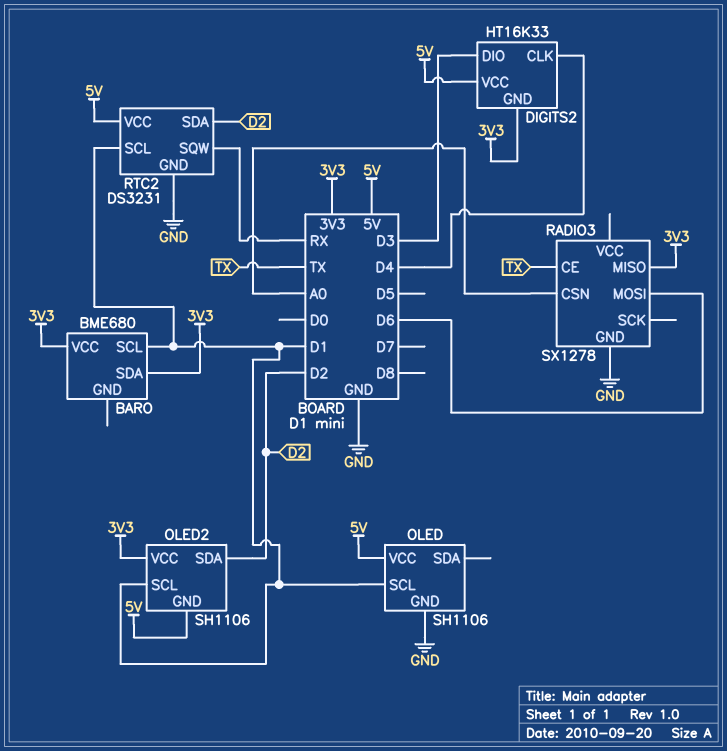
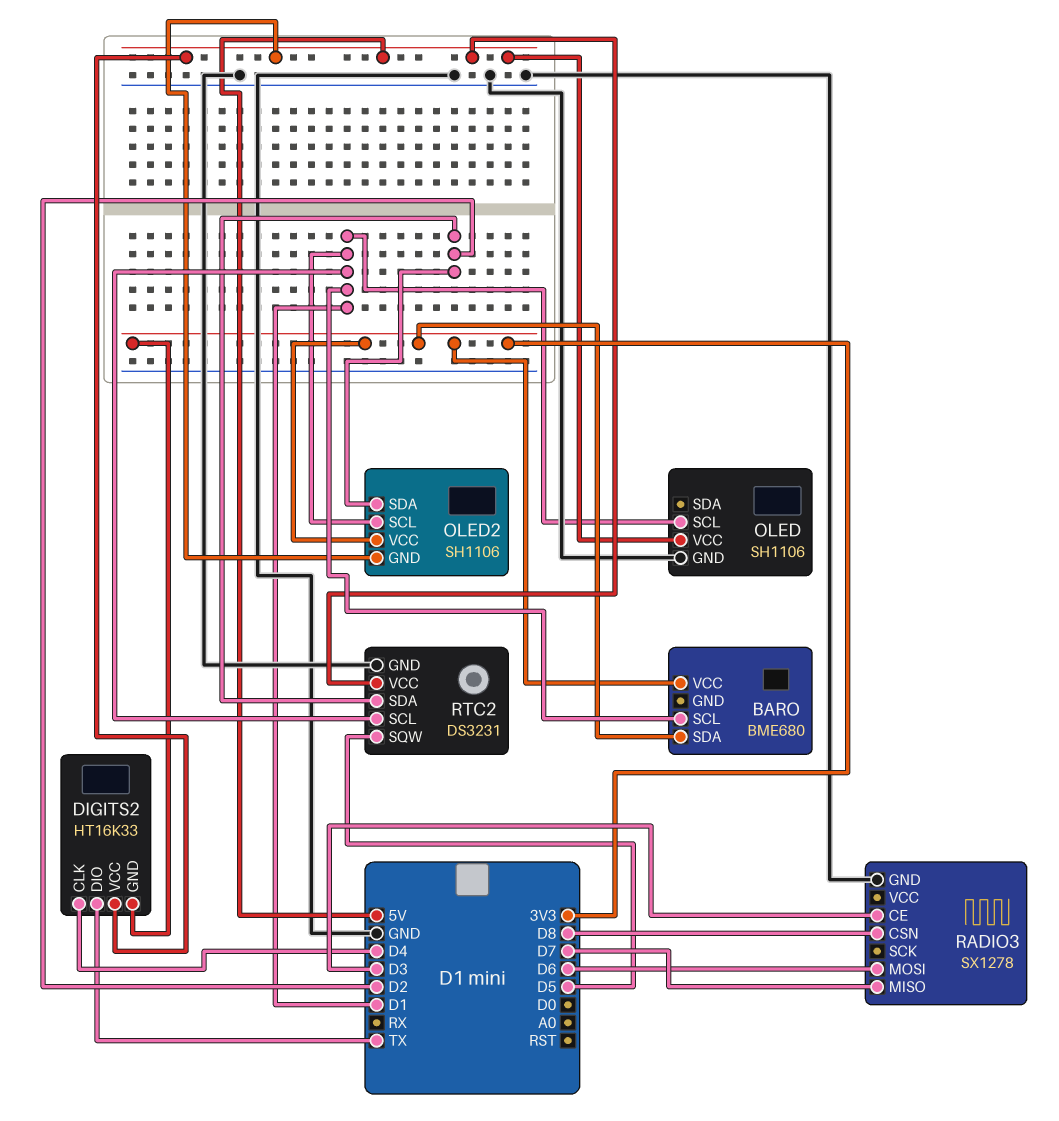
DIGITS2 pin DIO: D3 -> TX
RADIO3 pin CE: TX -> D3
RADIO3 pin CSN: A0 -> D8
RADIO3 pin MISO: 3V3 -> D7
RTC2 pin SQW: RX -> D5

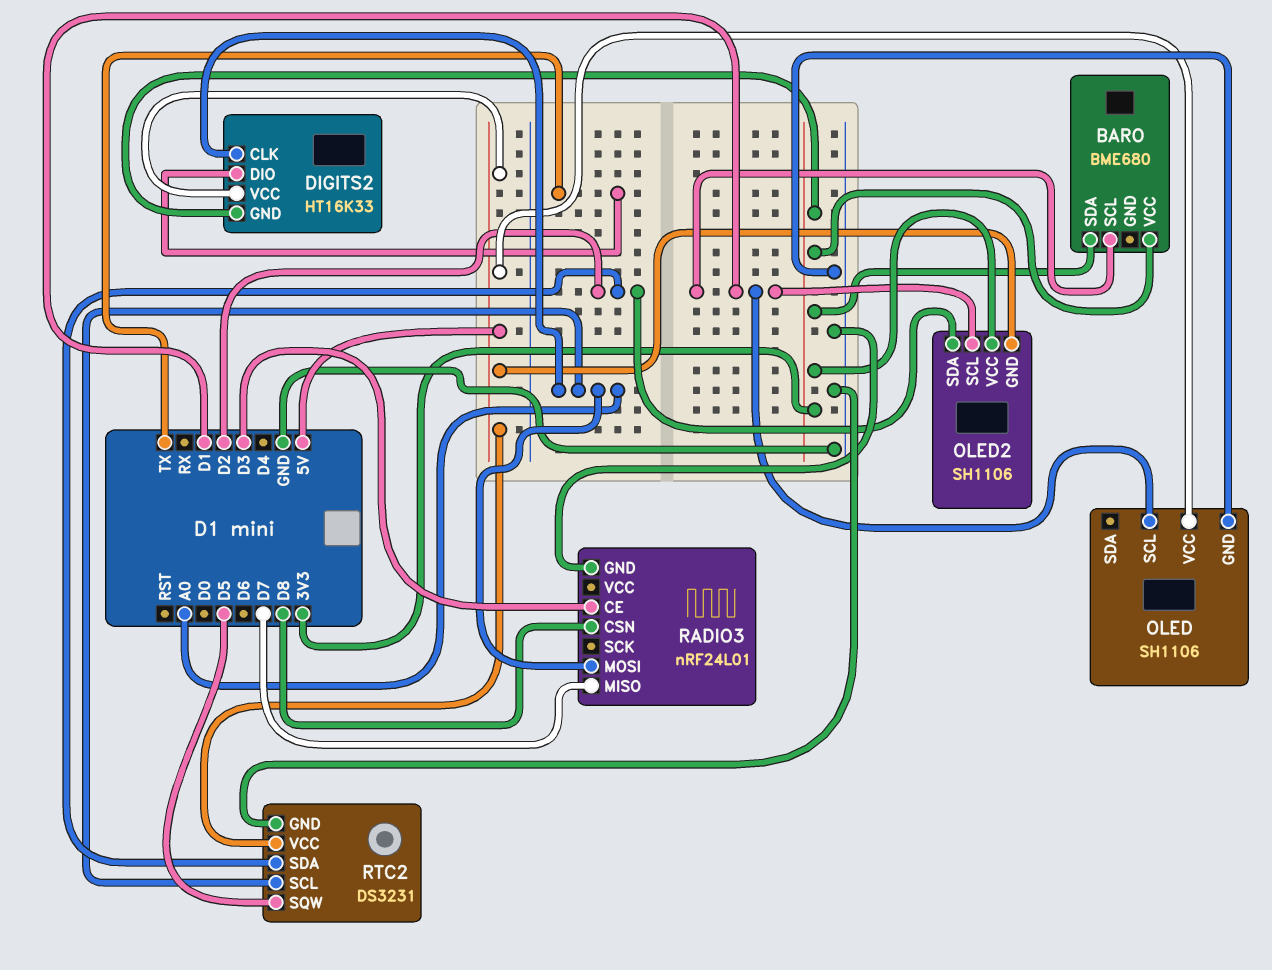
DIGITS2 pin CLK: D4 -> A0
RADIO3: SX1278 -> nRF24L01
RADIO3 pin MOSI: D6 -> A0
RTC2 pin SCL: D1 -> A0

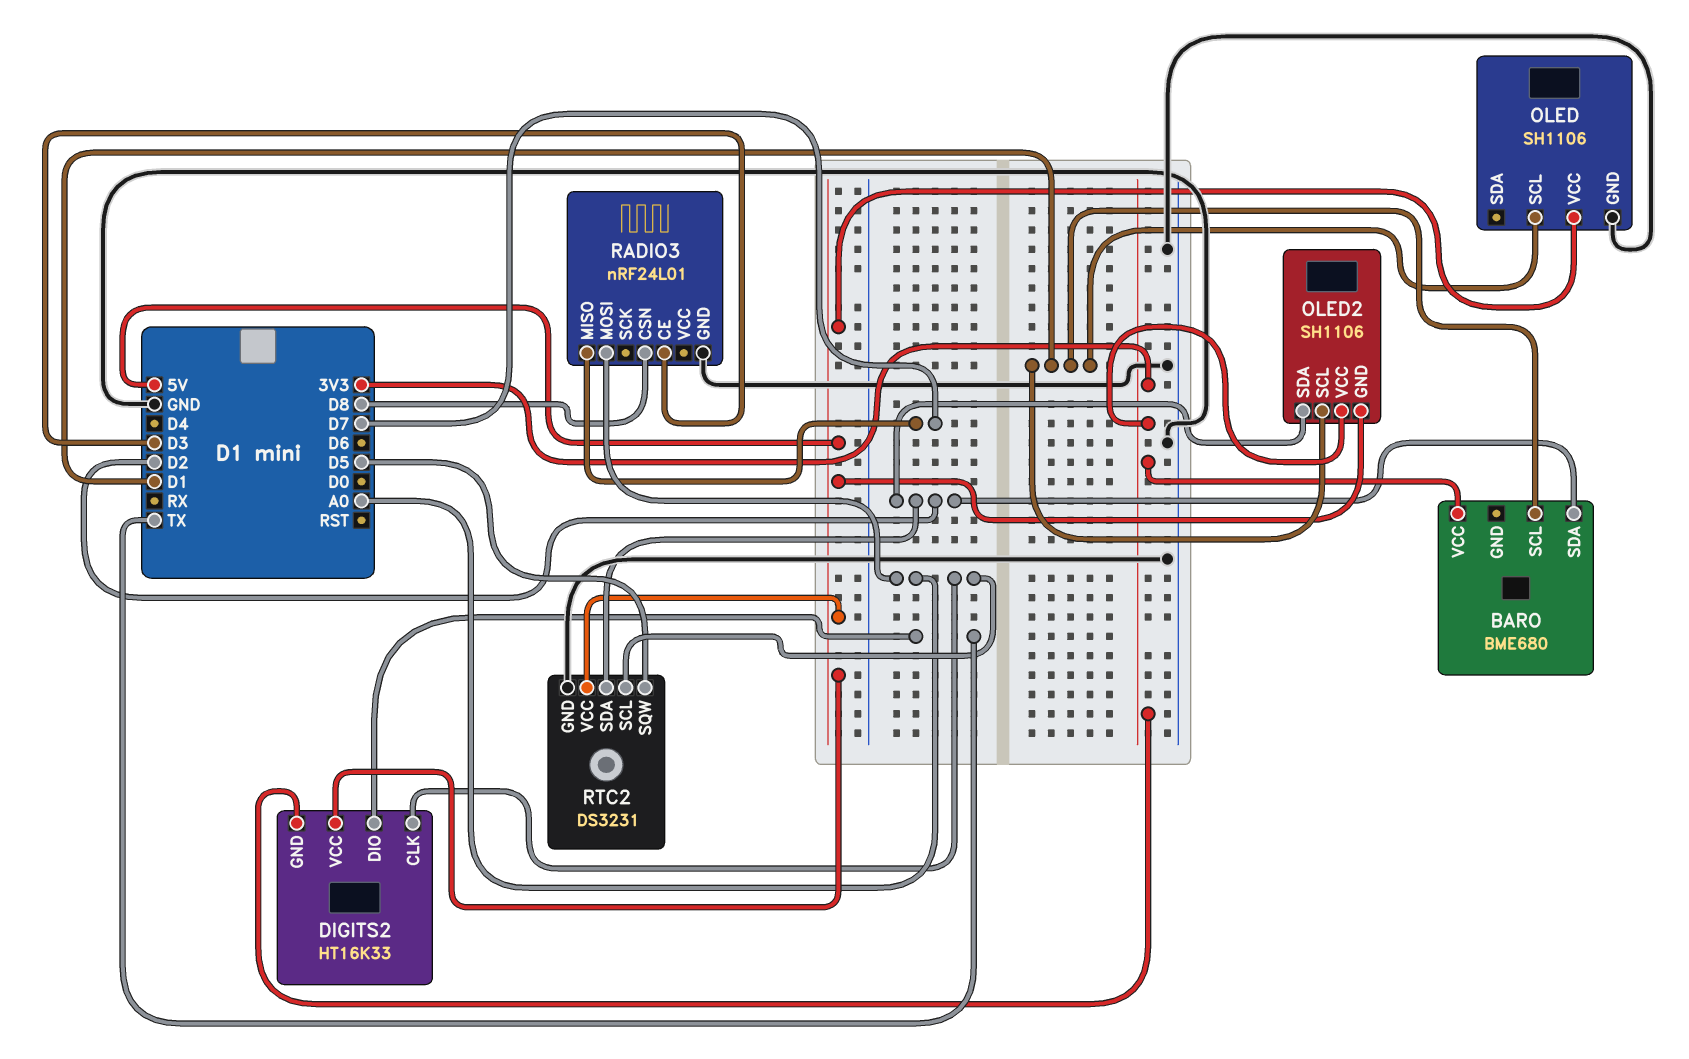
BARO pin SDA: 3V3 -> D2

